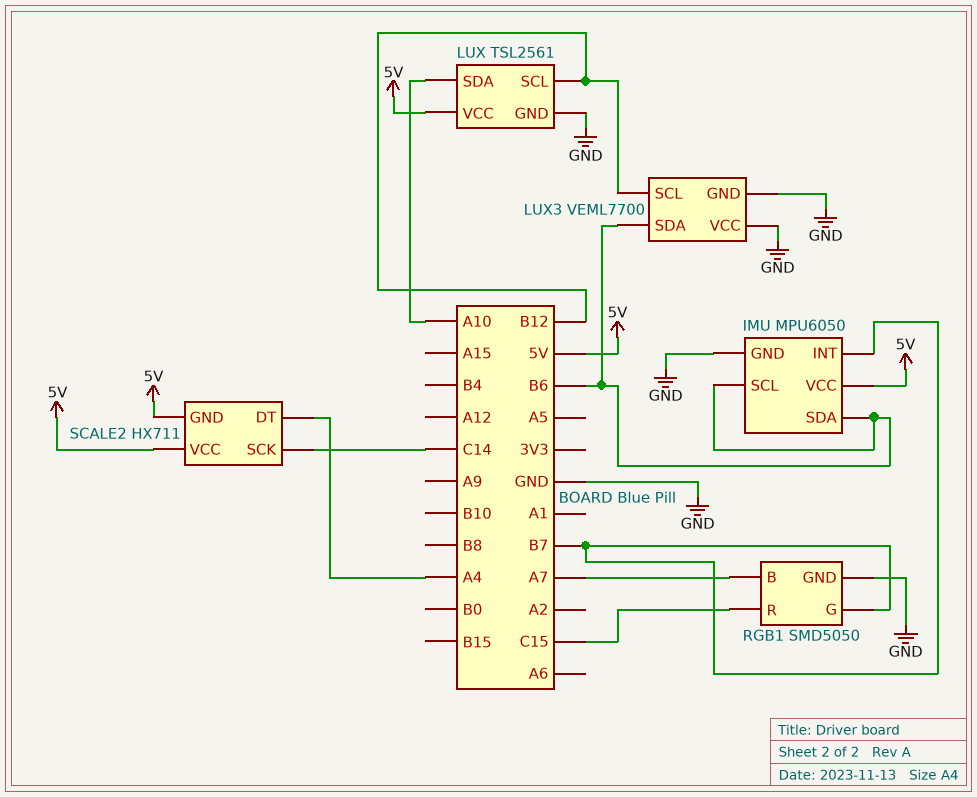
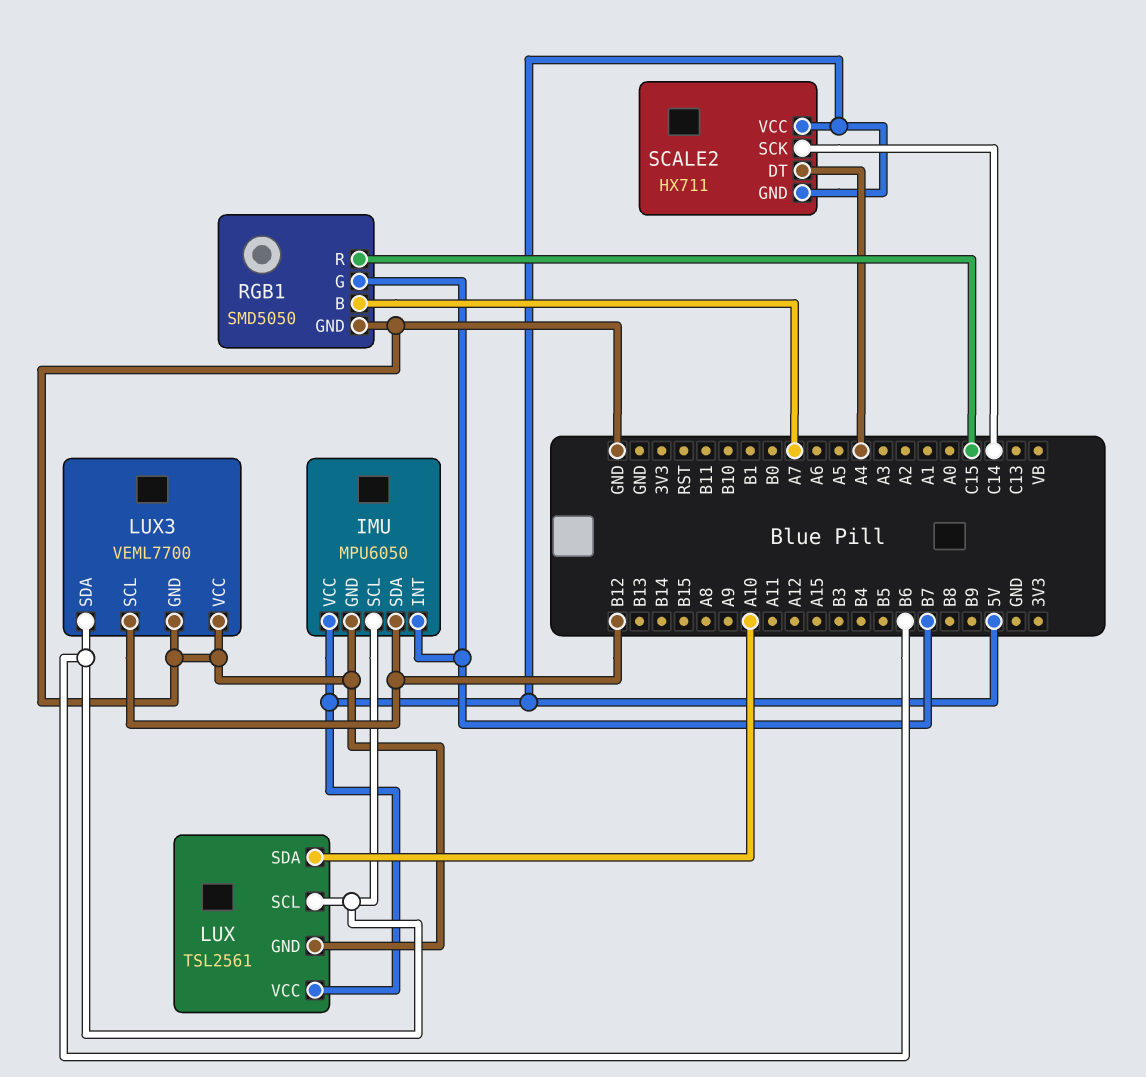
IMU pin SDA: B6 -> B12
LUX pin SCL: B12 -> B6

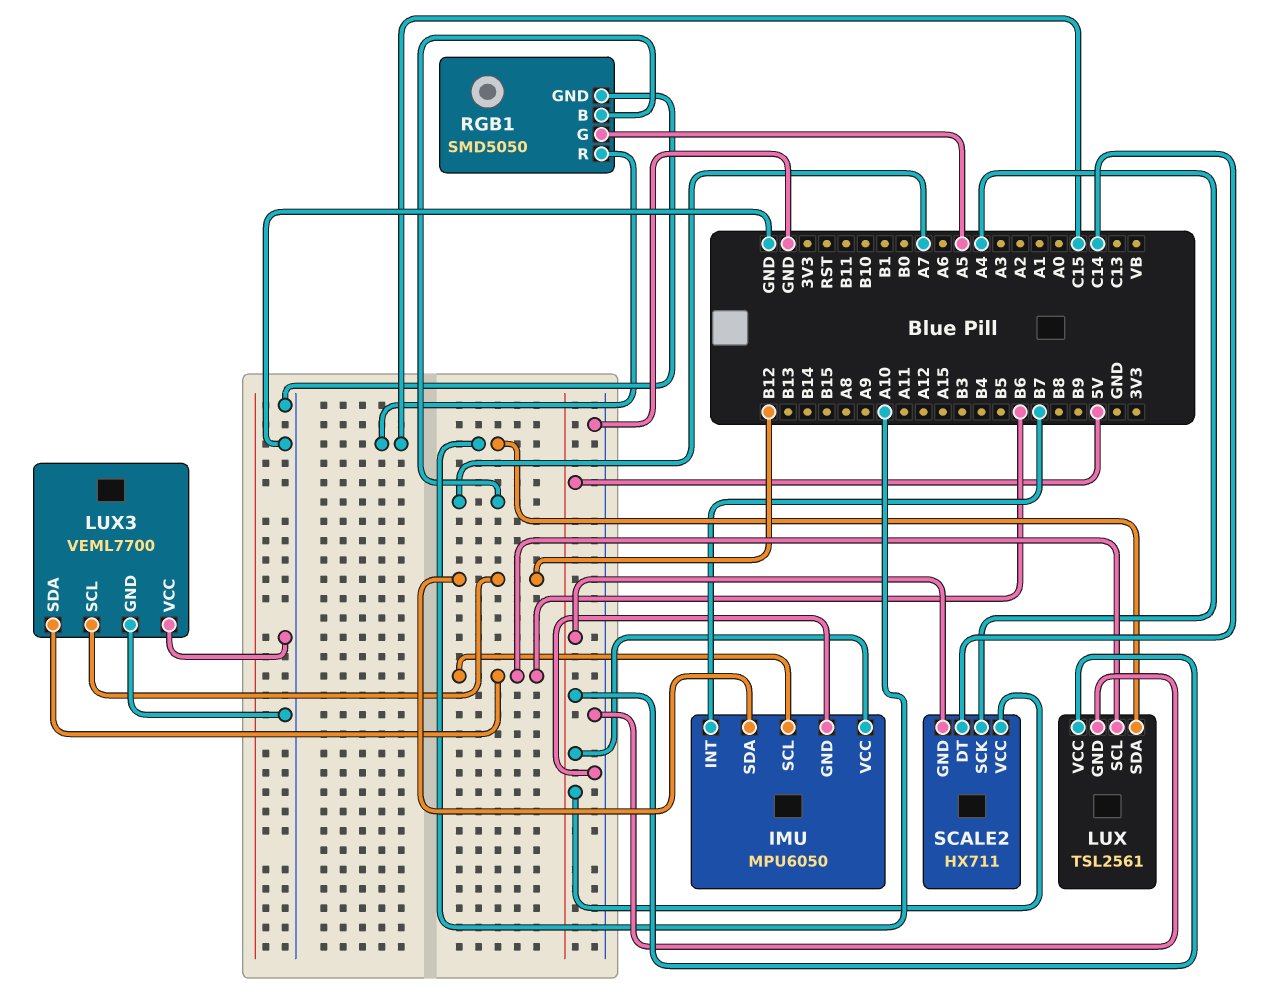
RGB1 pin G: B7 -> A5
SCALE2 pin DT: A4 -> C14
SCALE2 pin SCK: C14 -> A4

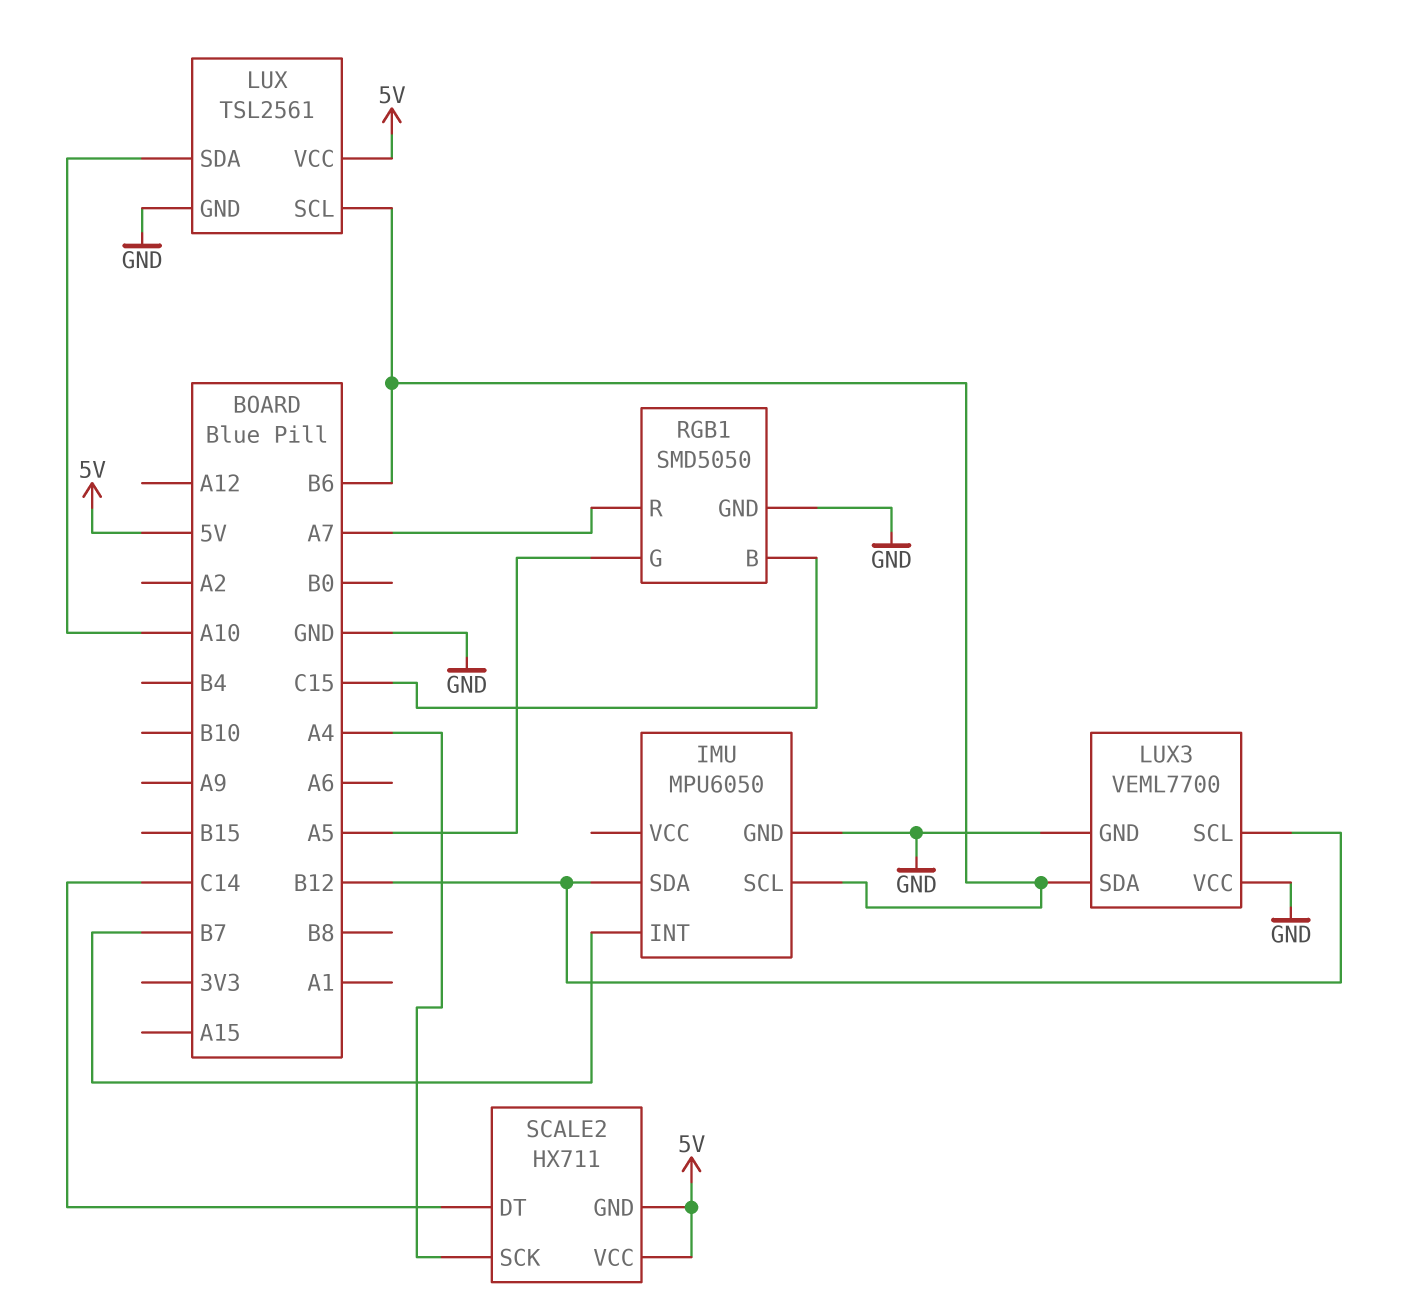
IMU pin VCC: 5V -> none
RGB1 pin B: A7 -> C15
RGB1 pin R: C15 -> A7

